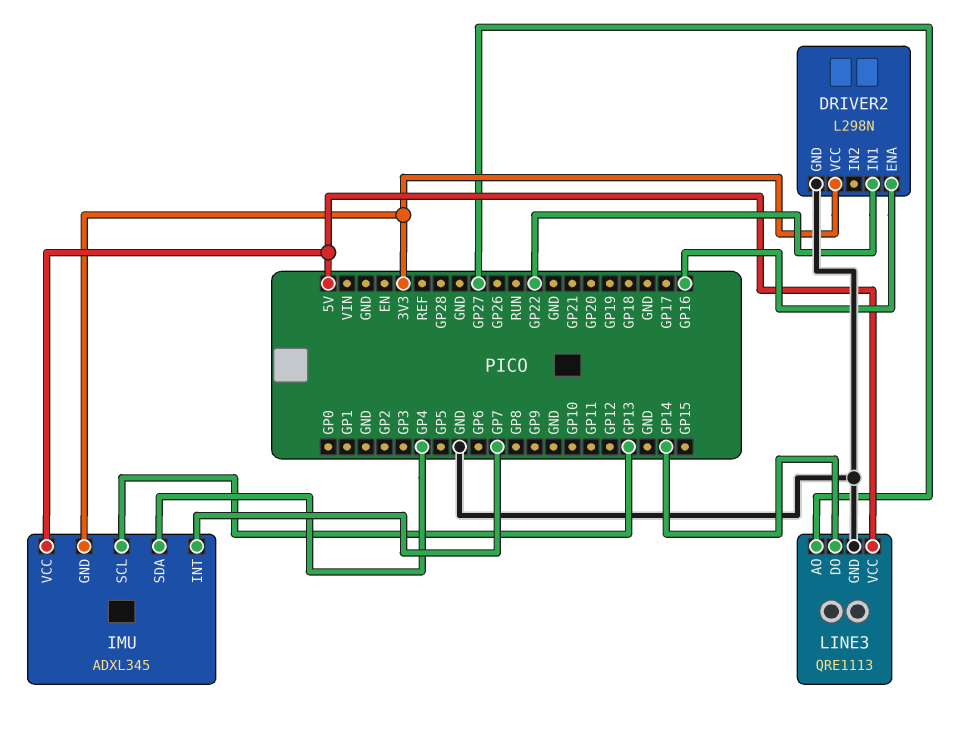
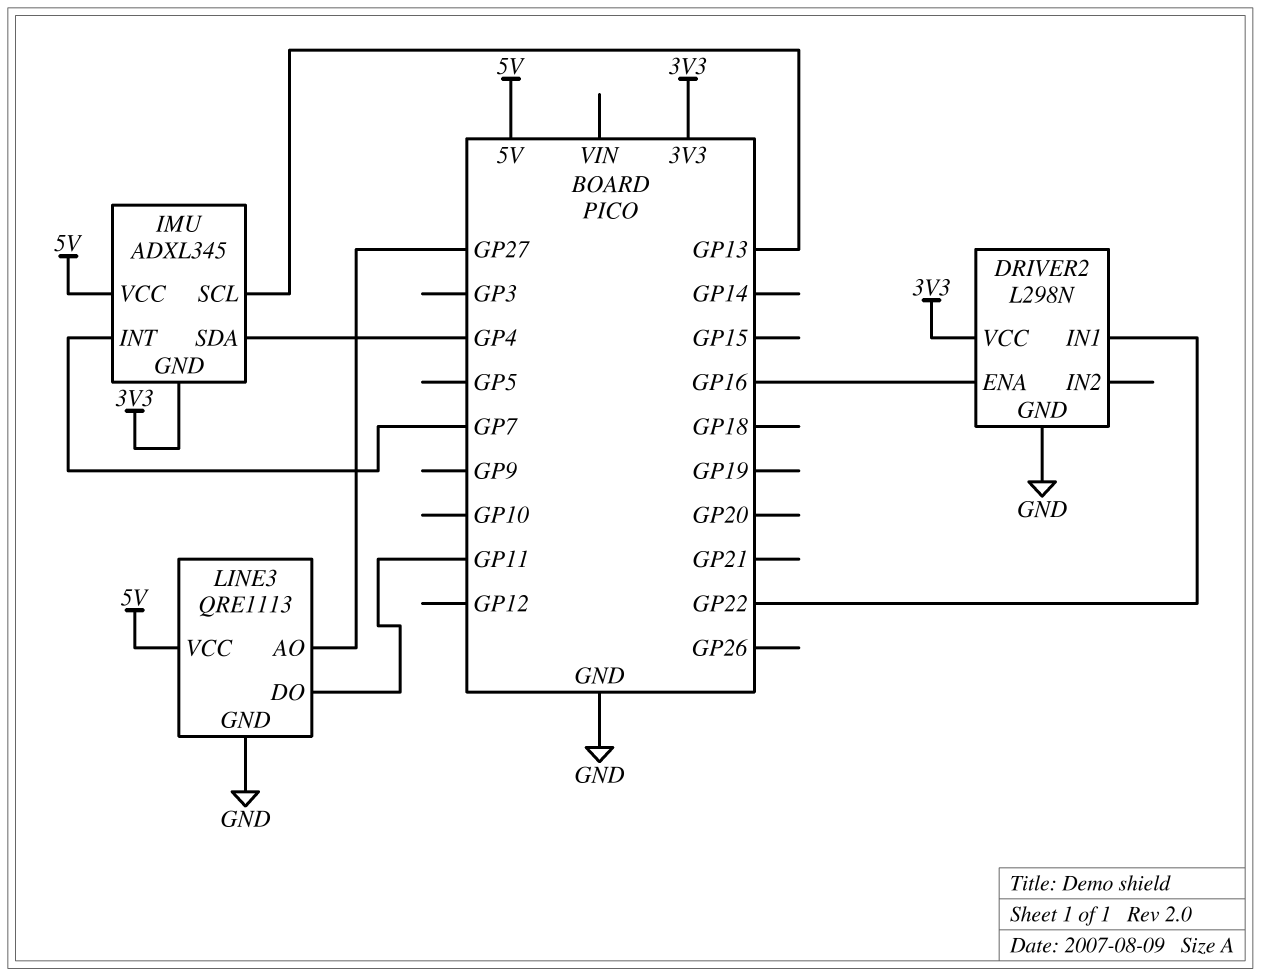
LINE3 pin DO: GP14 -> GP11

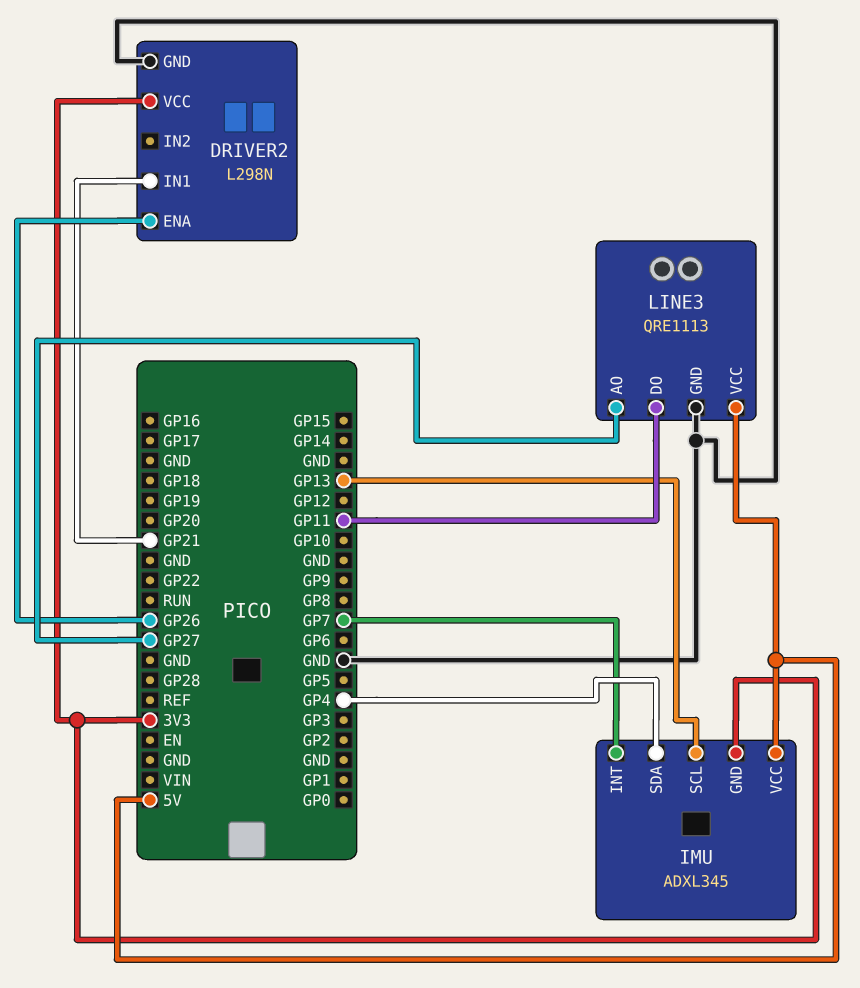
DRIVER2 pin ENA: GP16 -> GP26
DRIVER2 pin IN1: GP22 -> GP21

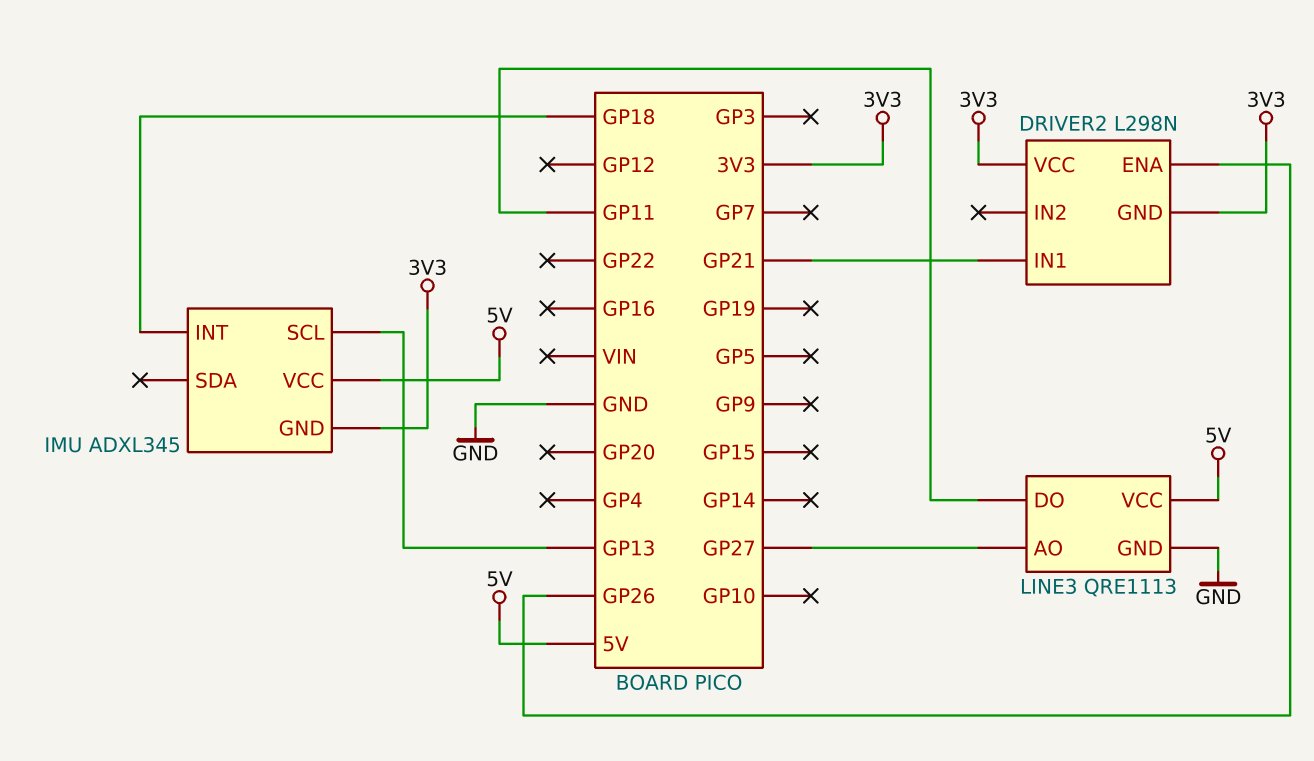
DRIVER2 pin GND: GND -> 3V3
IMU pin INT: GP7 -> GP18
IMU pin SDA: GP4 -> none

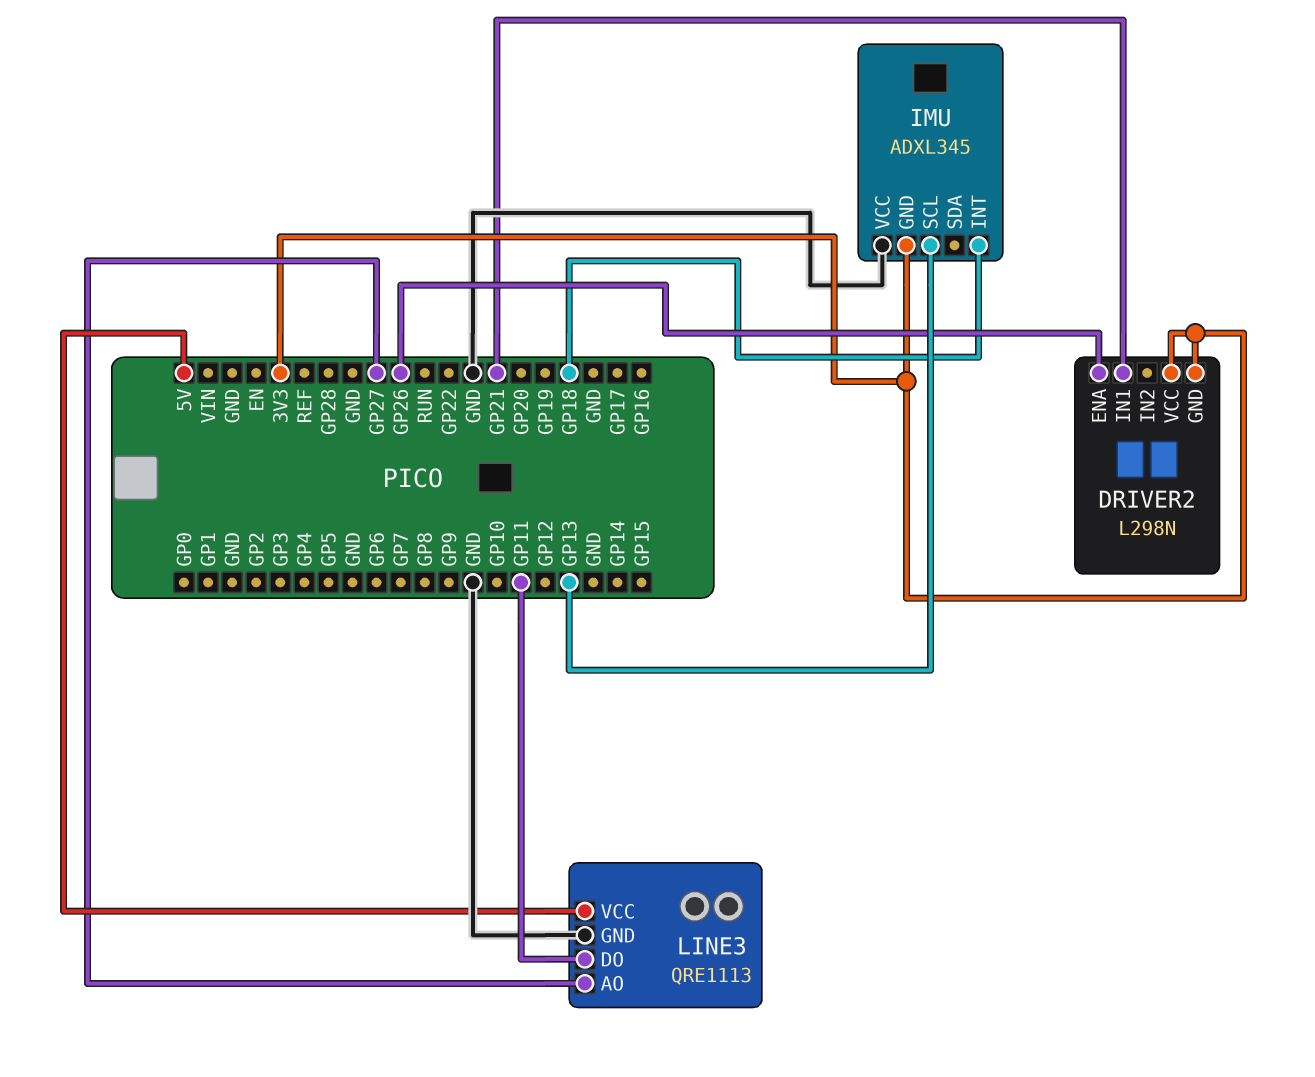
IMU pin VCC: 5V -> GND

